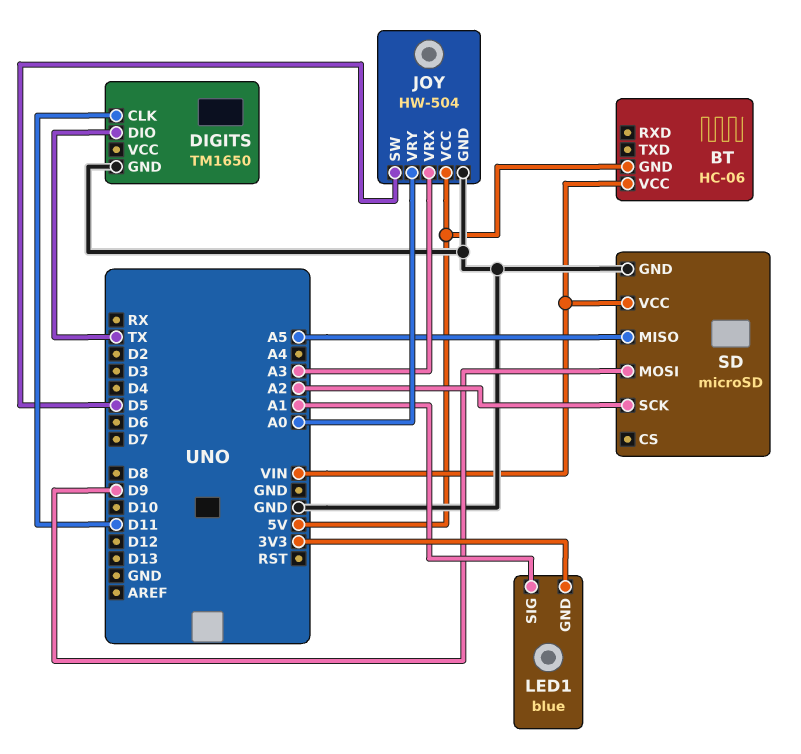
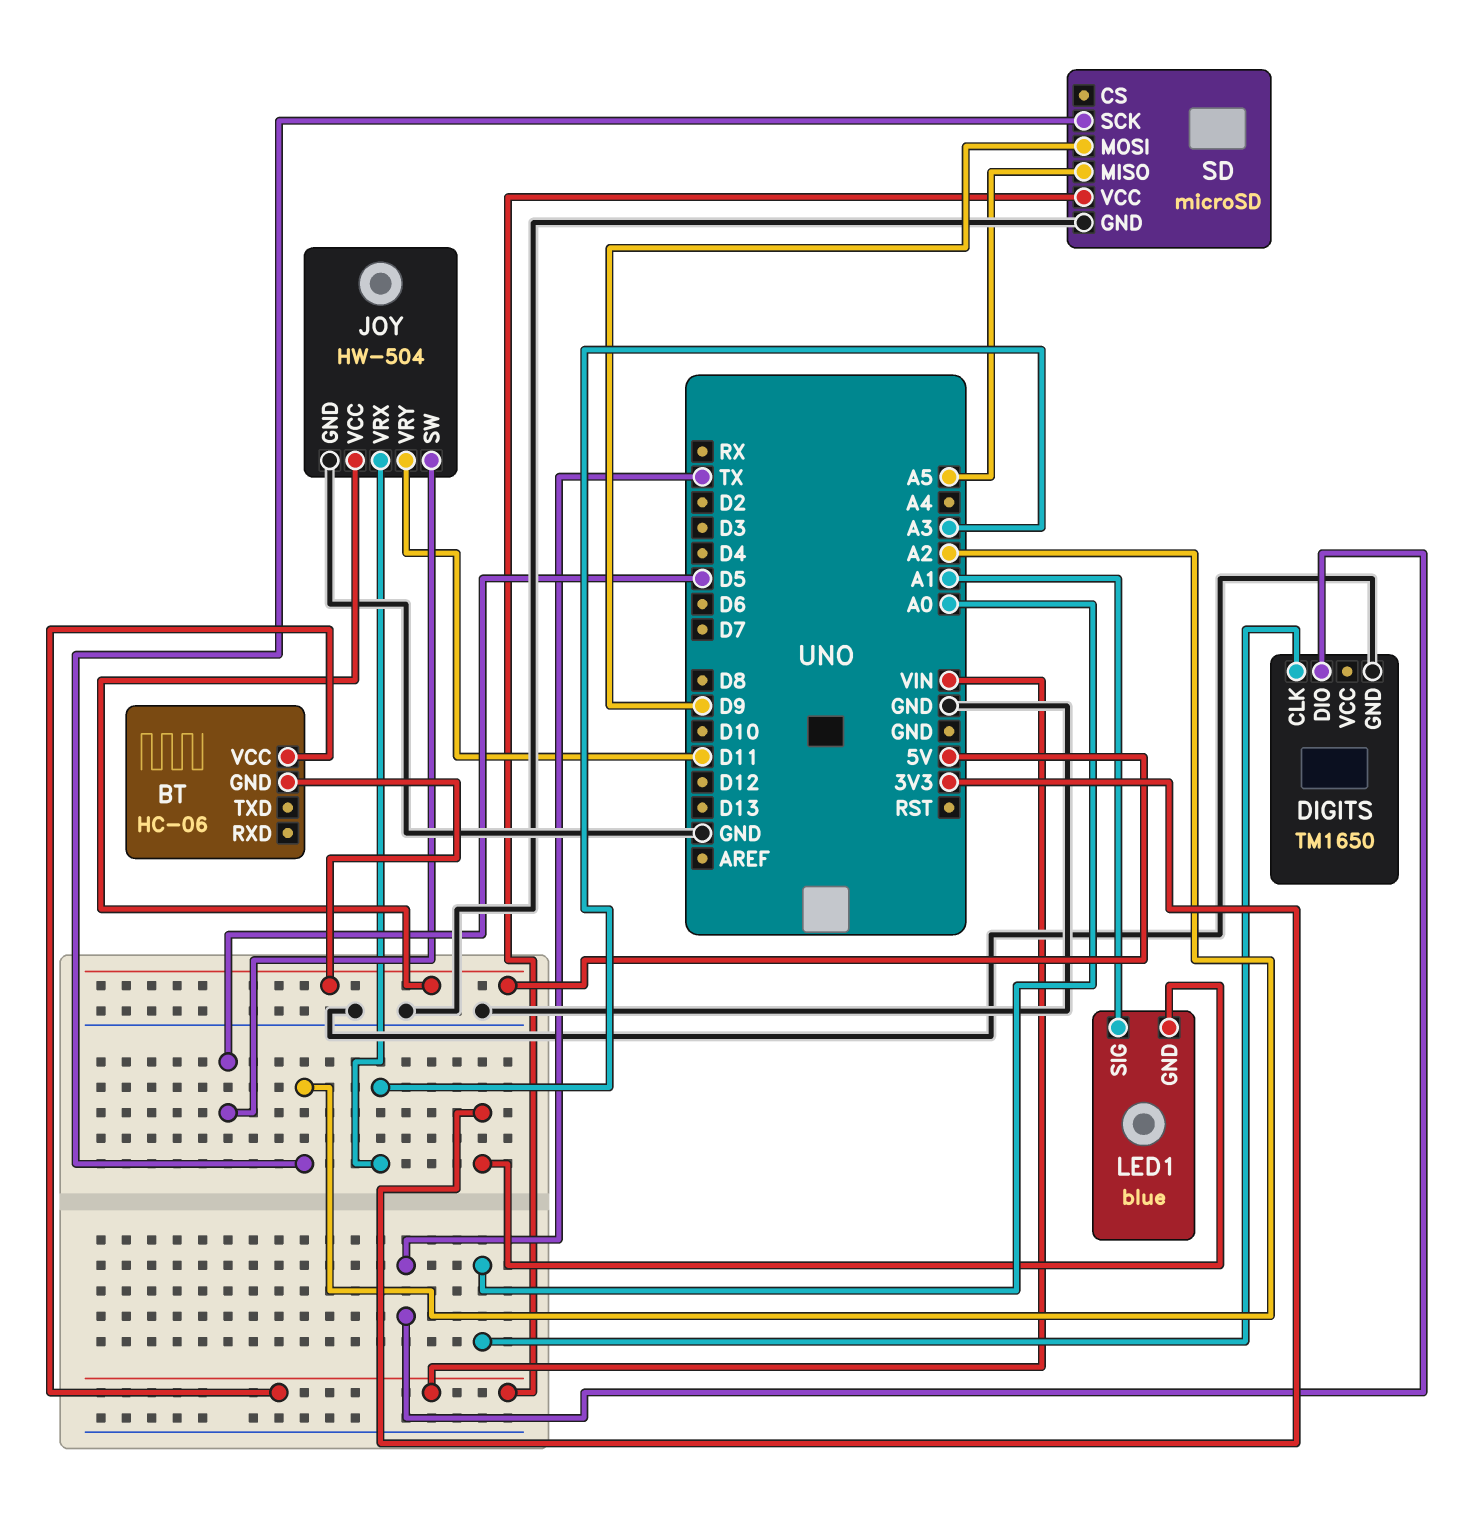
DIGITS pin CLK: D11 -> A0
JOY pin VRY: A0 -> D11

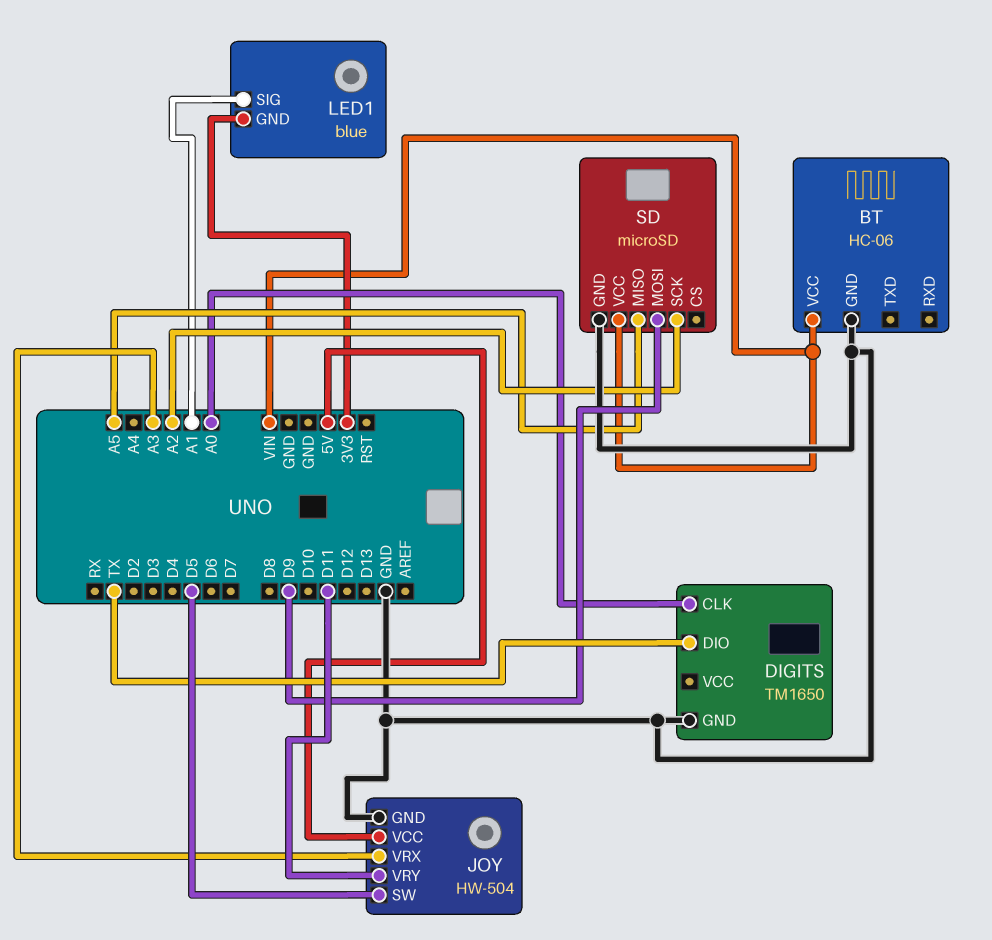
BT pin GND: 5V -> GND

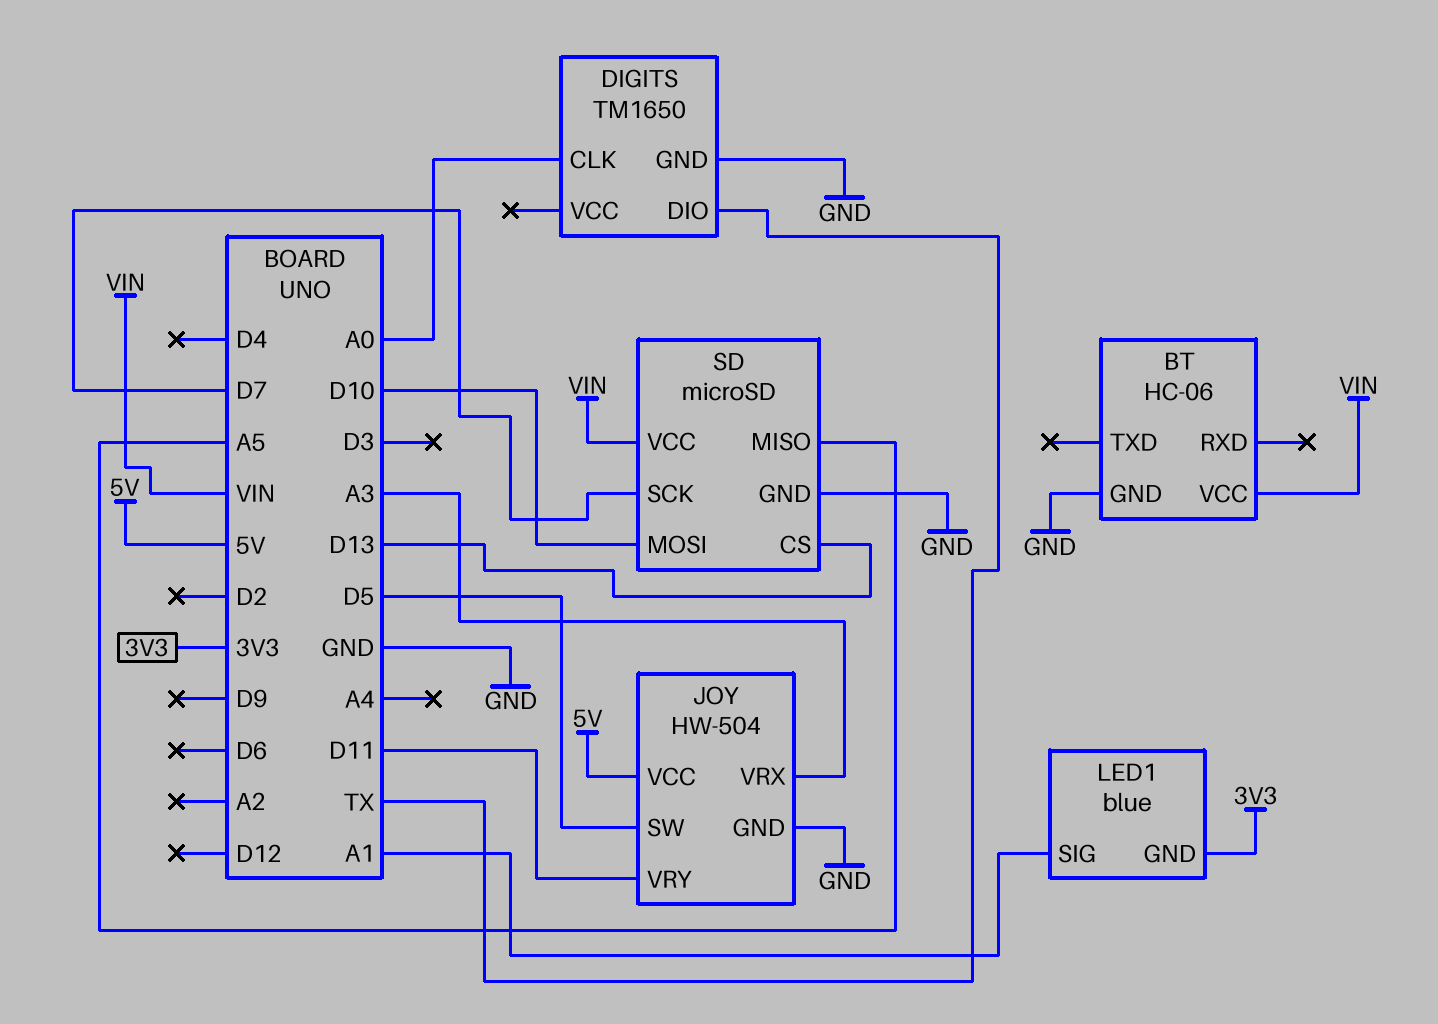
SD pin CS: none -> D13
SD pin MOSI: D9 -> D10
SD pin SCK: A2 -> D7

